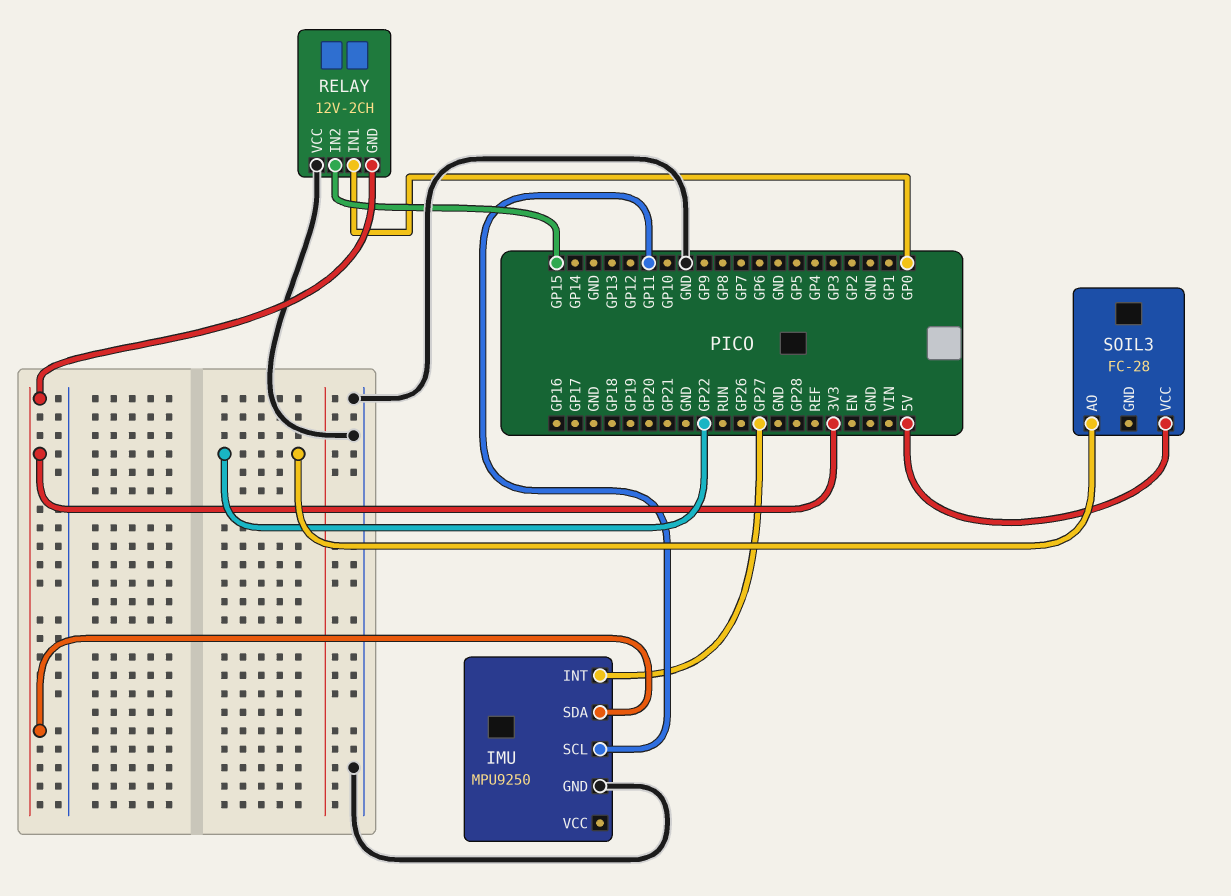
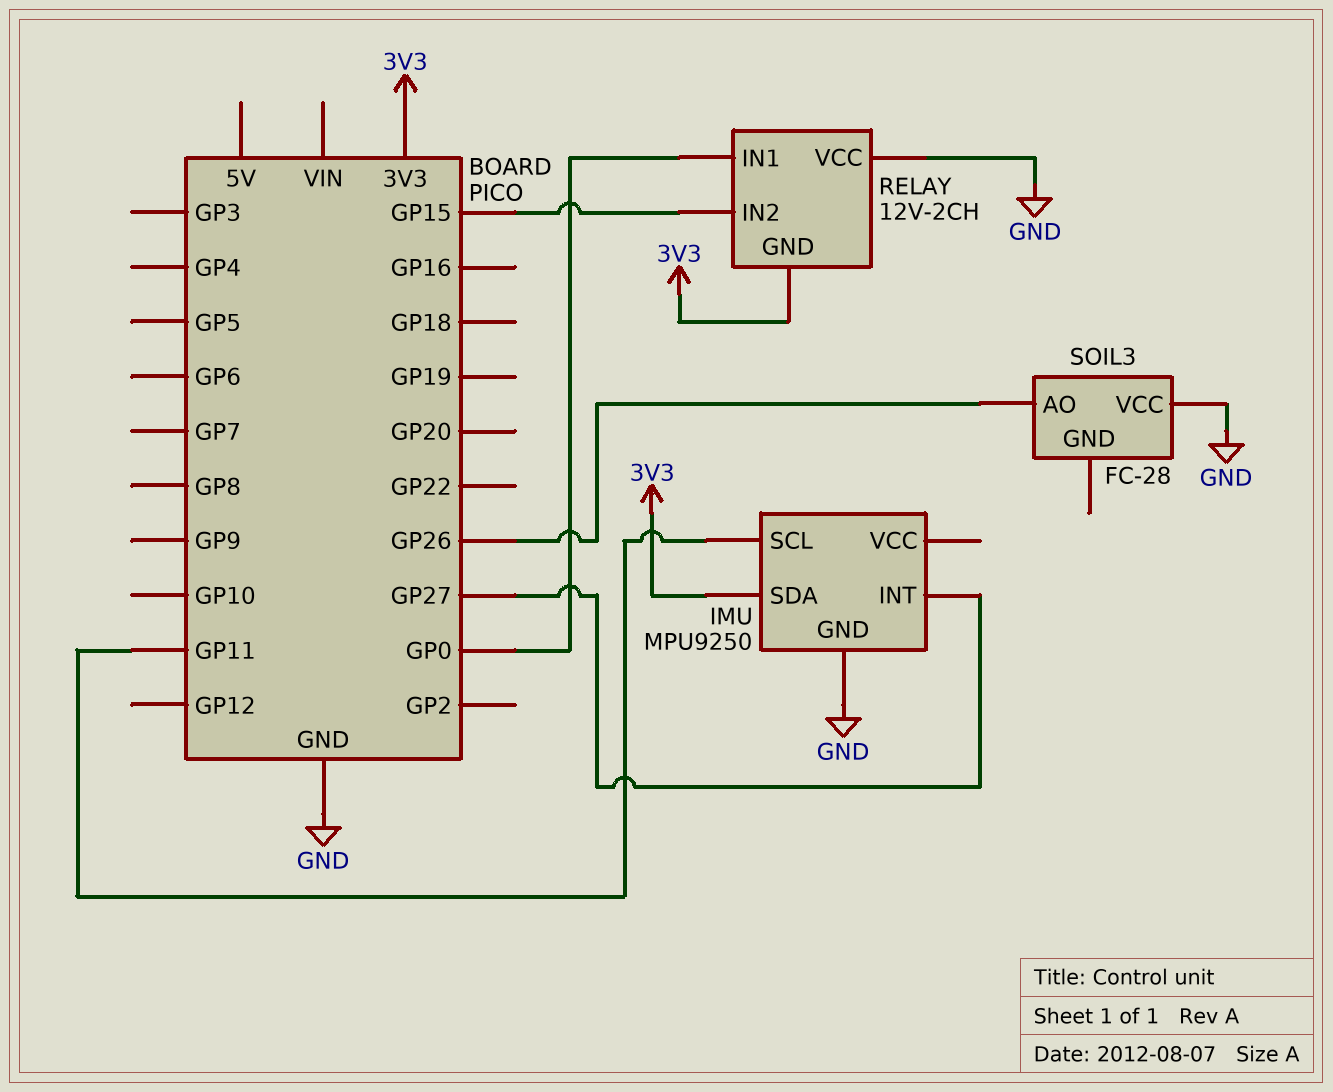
SOIL3 pin AO: GP22 -> GP26
SOIL3 pin VCC: 5V -> GND

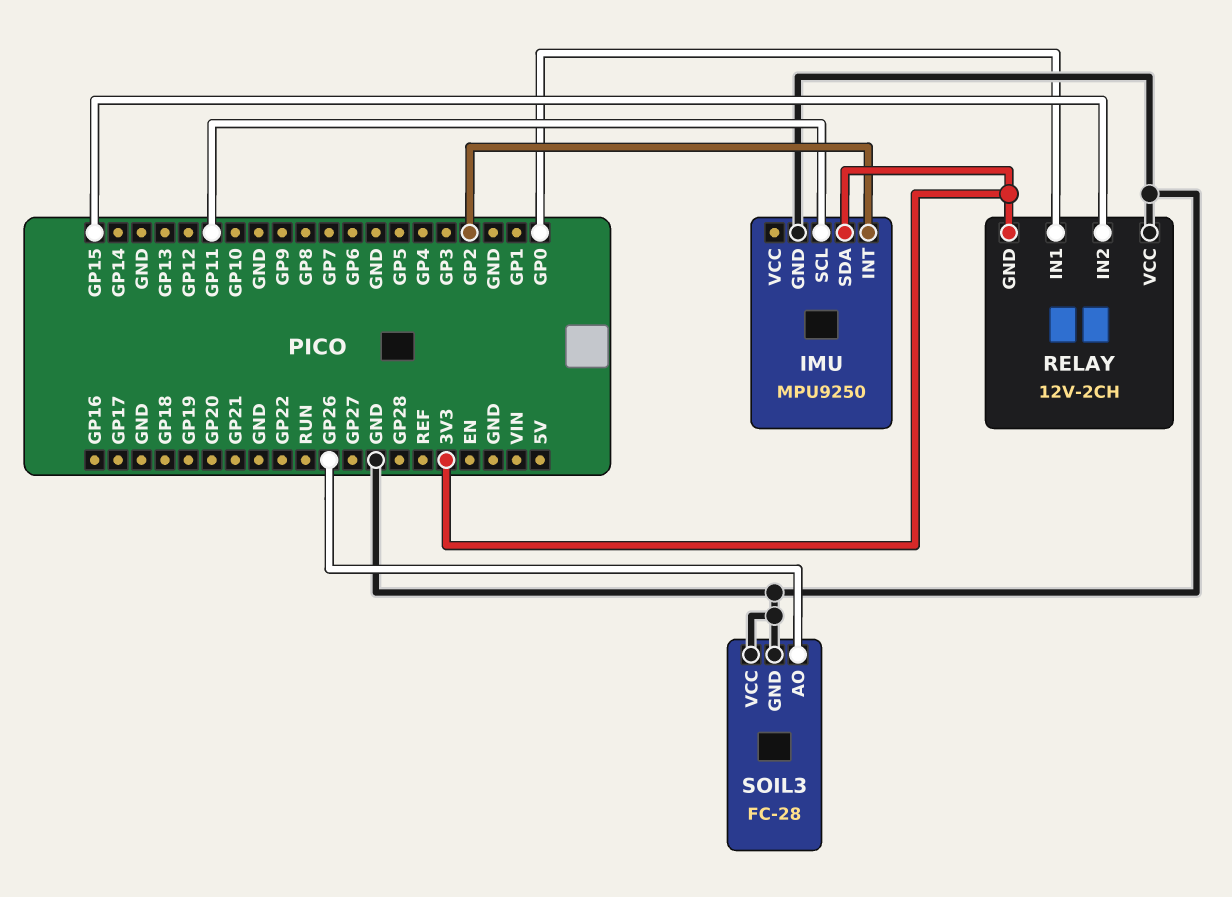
IMU pin INT: GP27 -> GP2
SOIL3 pin GND: none -> GND

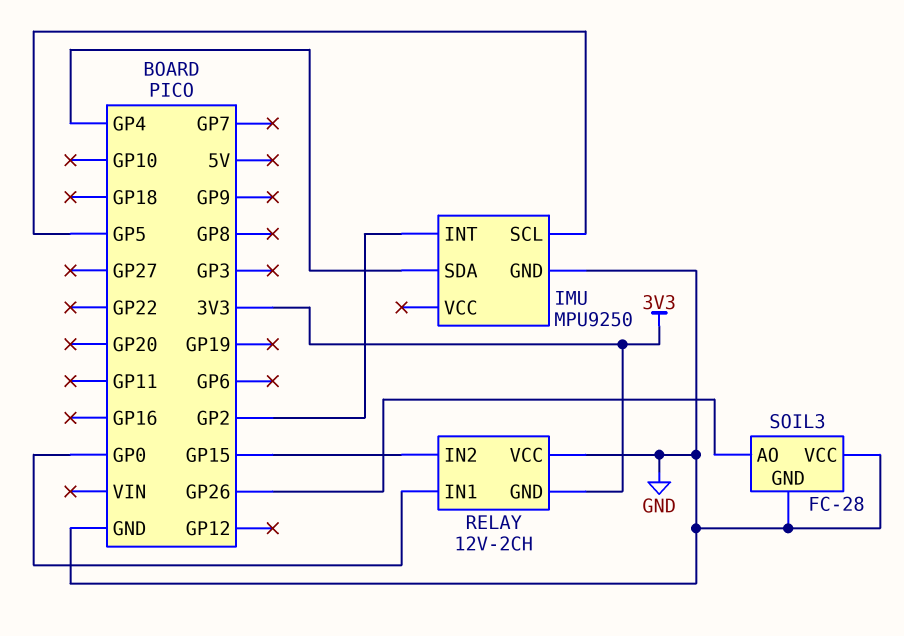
IMU pin SCL: GP11 -> GP5
IMU pin SDA: 3V3 -> GP4

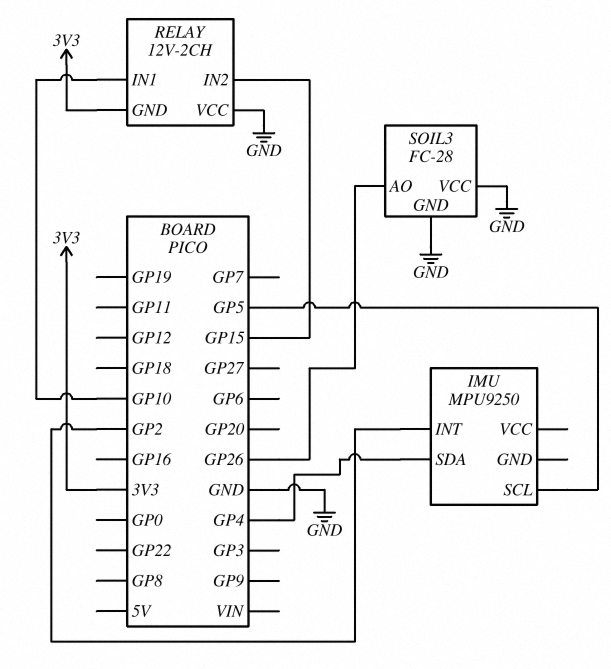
IMU pin GND: GND -> none
RELAY pin IN1: GP0 -> GP10

